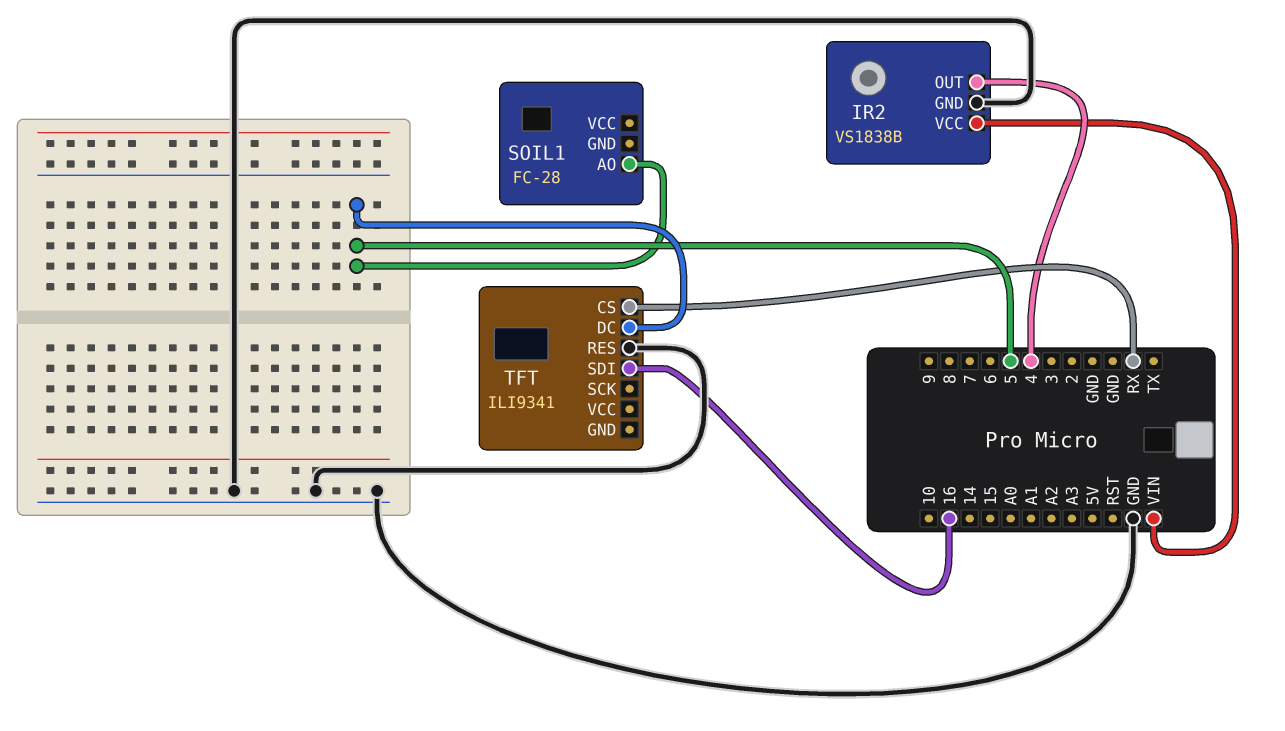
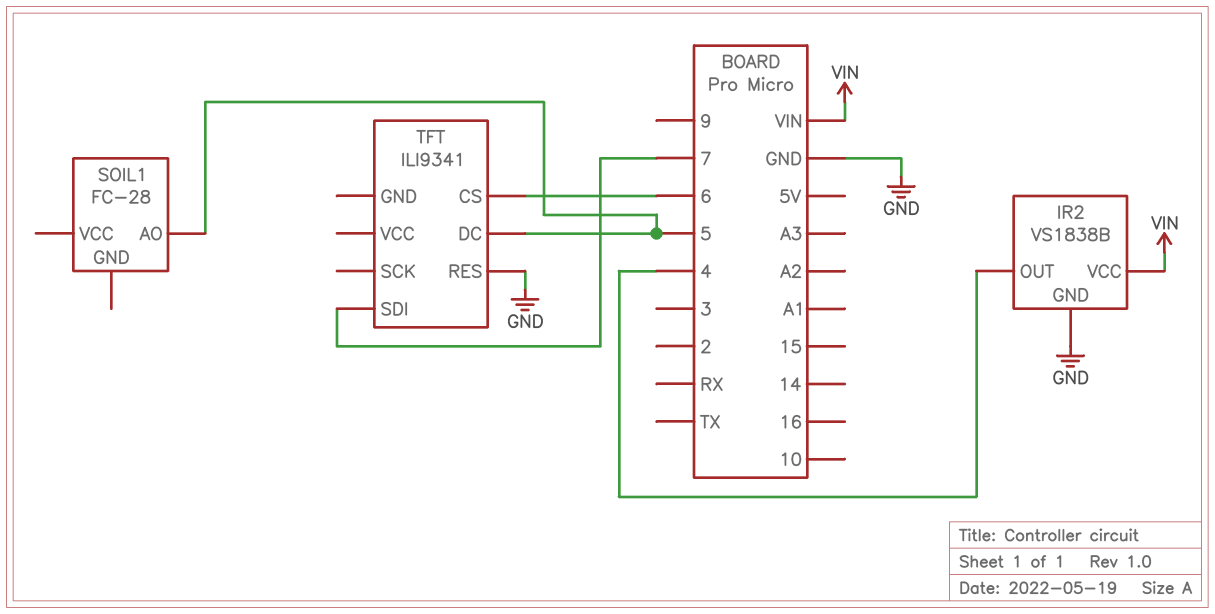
TFT pin CS: RX -> 6
TFT pin SDI: 16 -> 7

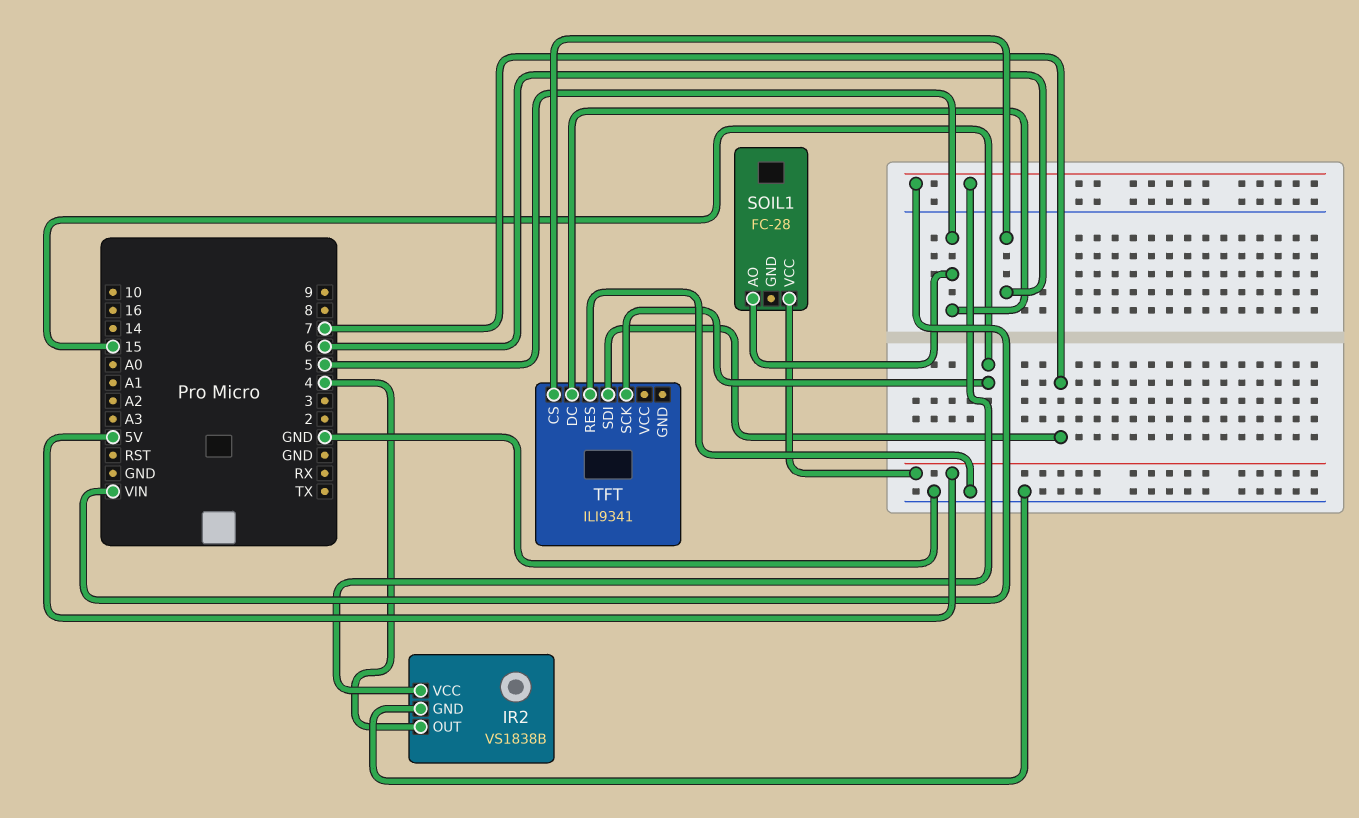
SOIL1 pin VCC: none -> 5V
TFT pin SCK: none -> 15

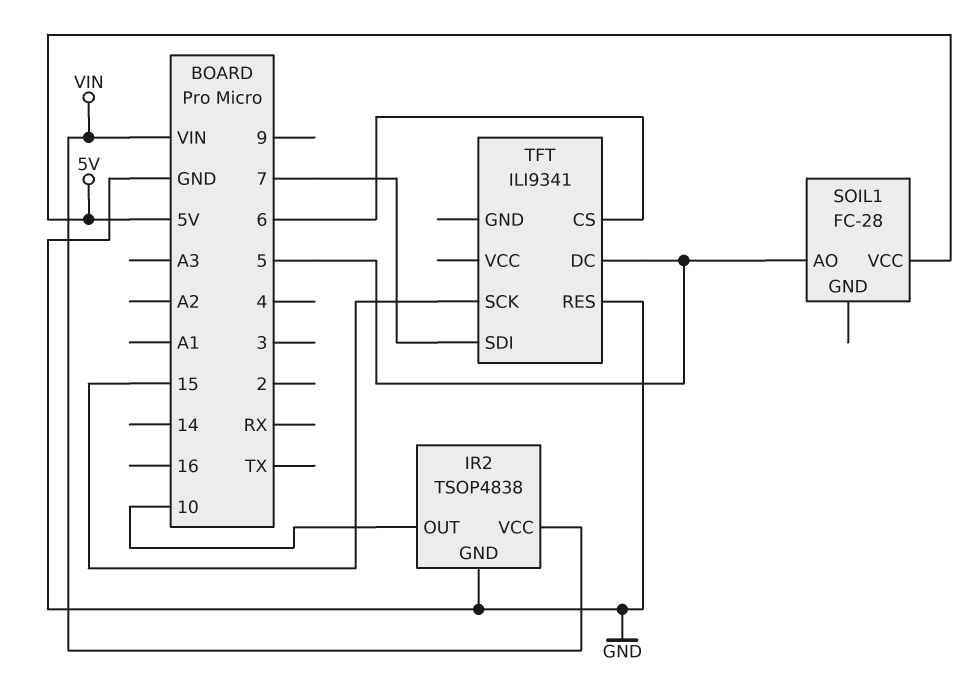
IR2: VS1838B -> TSOP4838
IR2 pin OUT: 4 -> 10

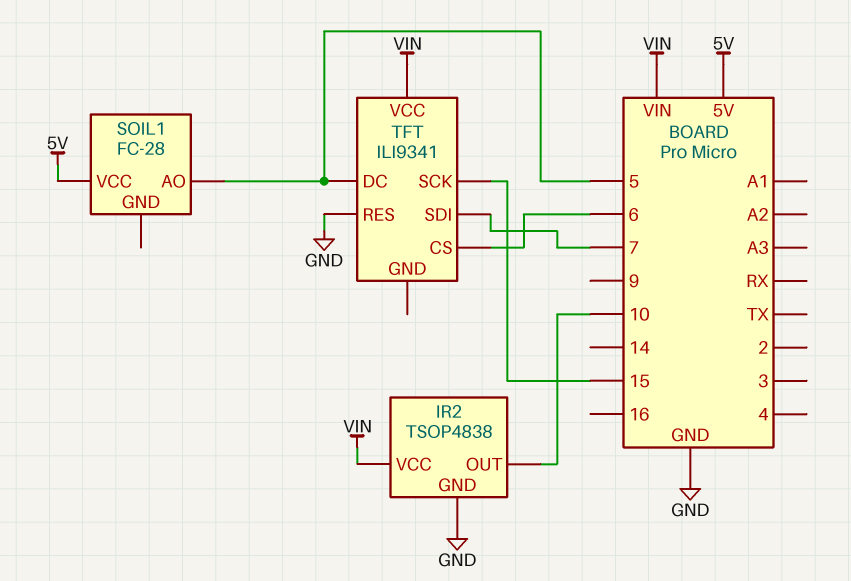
TFT pin VCC: none -> VIN

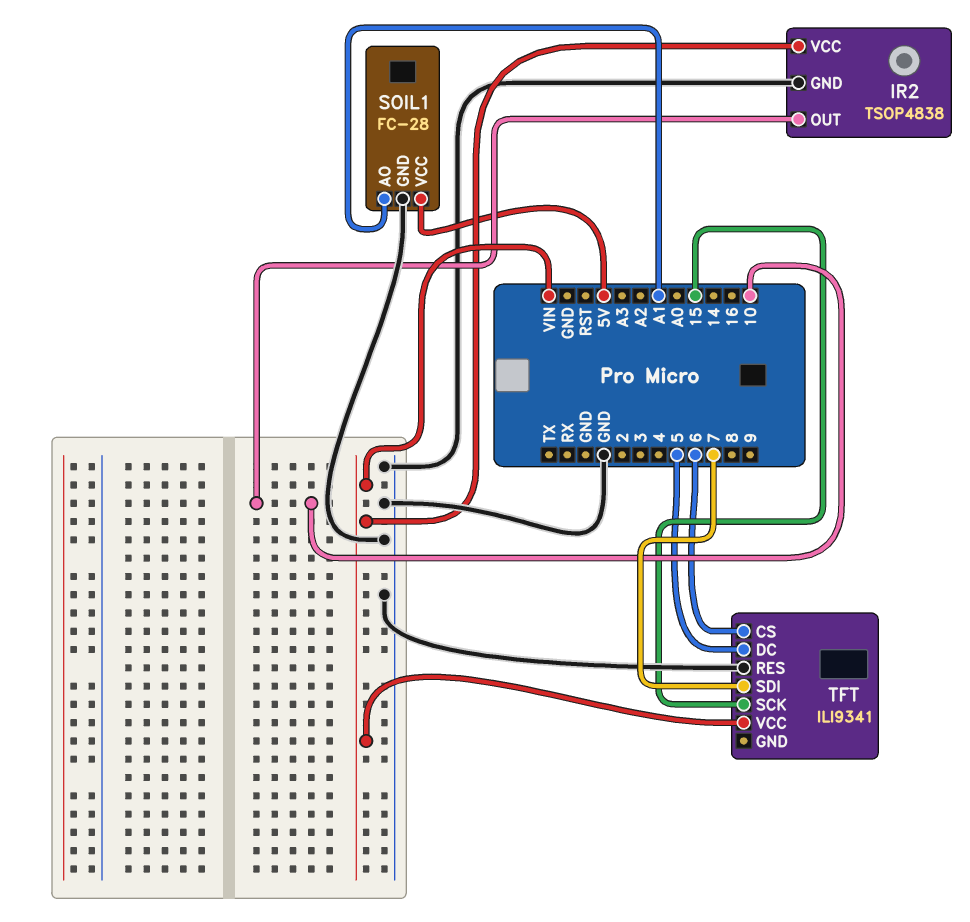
SOIL1 pin AO: 5 -> A1
SOIL1 pin GND: none -> GND

